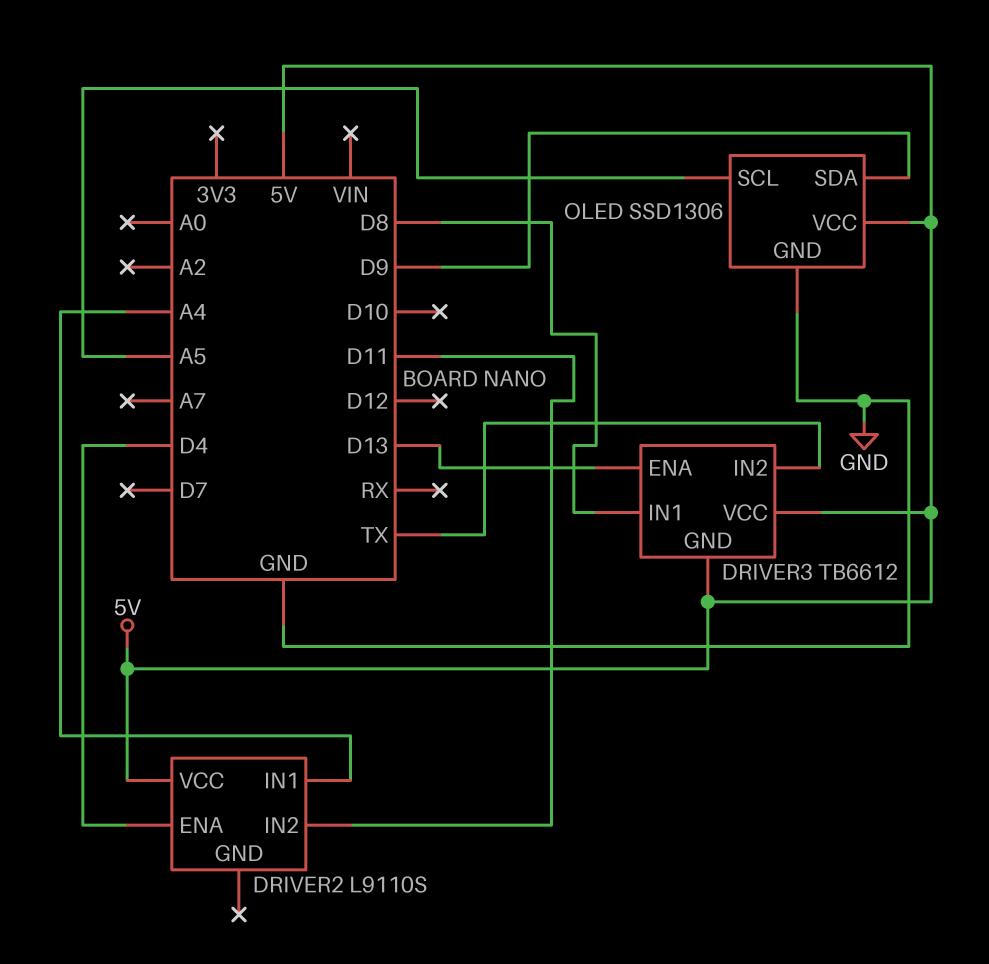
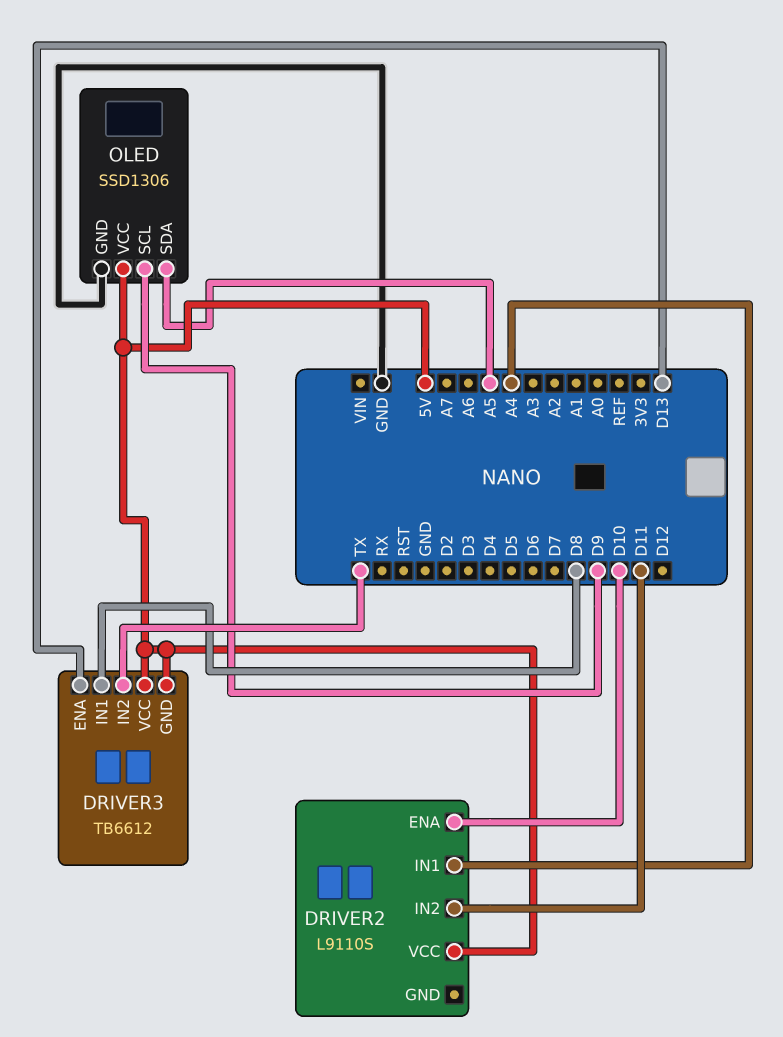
DRIVER2 pin ENA: D4 -> D10
OLED pin SCL: A5 -> D9
OLED pin SDA: D9 -> A5

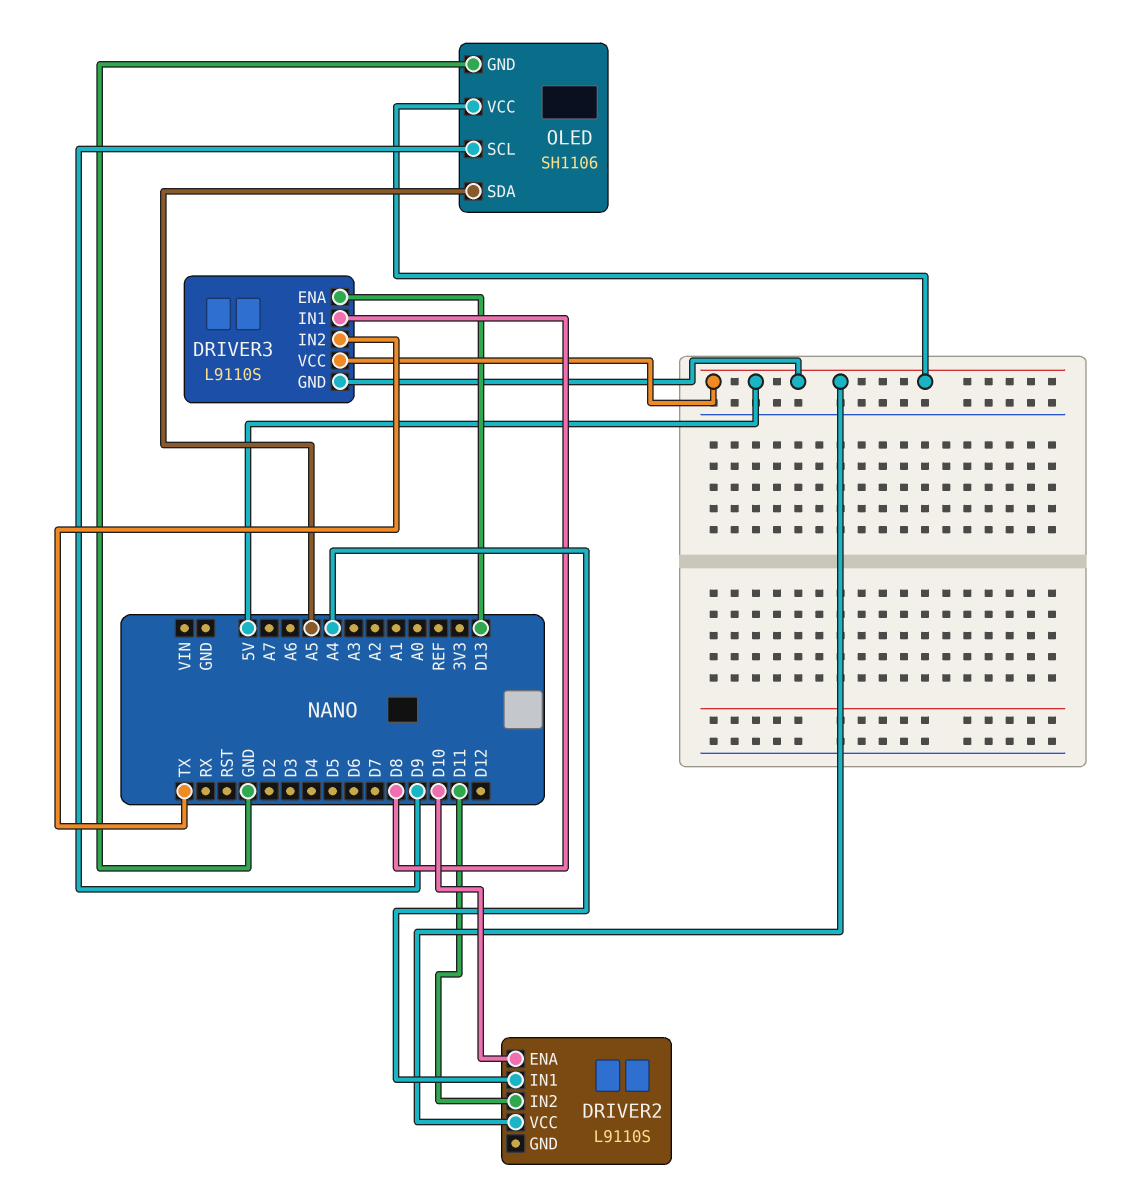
DRIVER3: TB6612 -> L9110S
OLED: SSD1306 -> SH1106

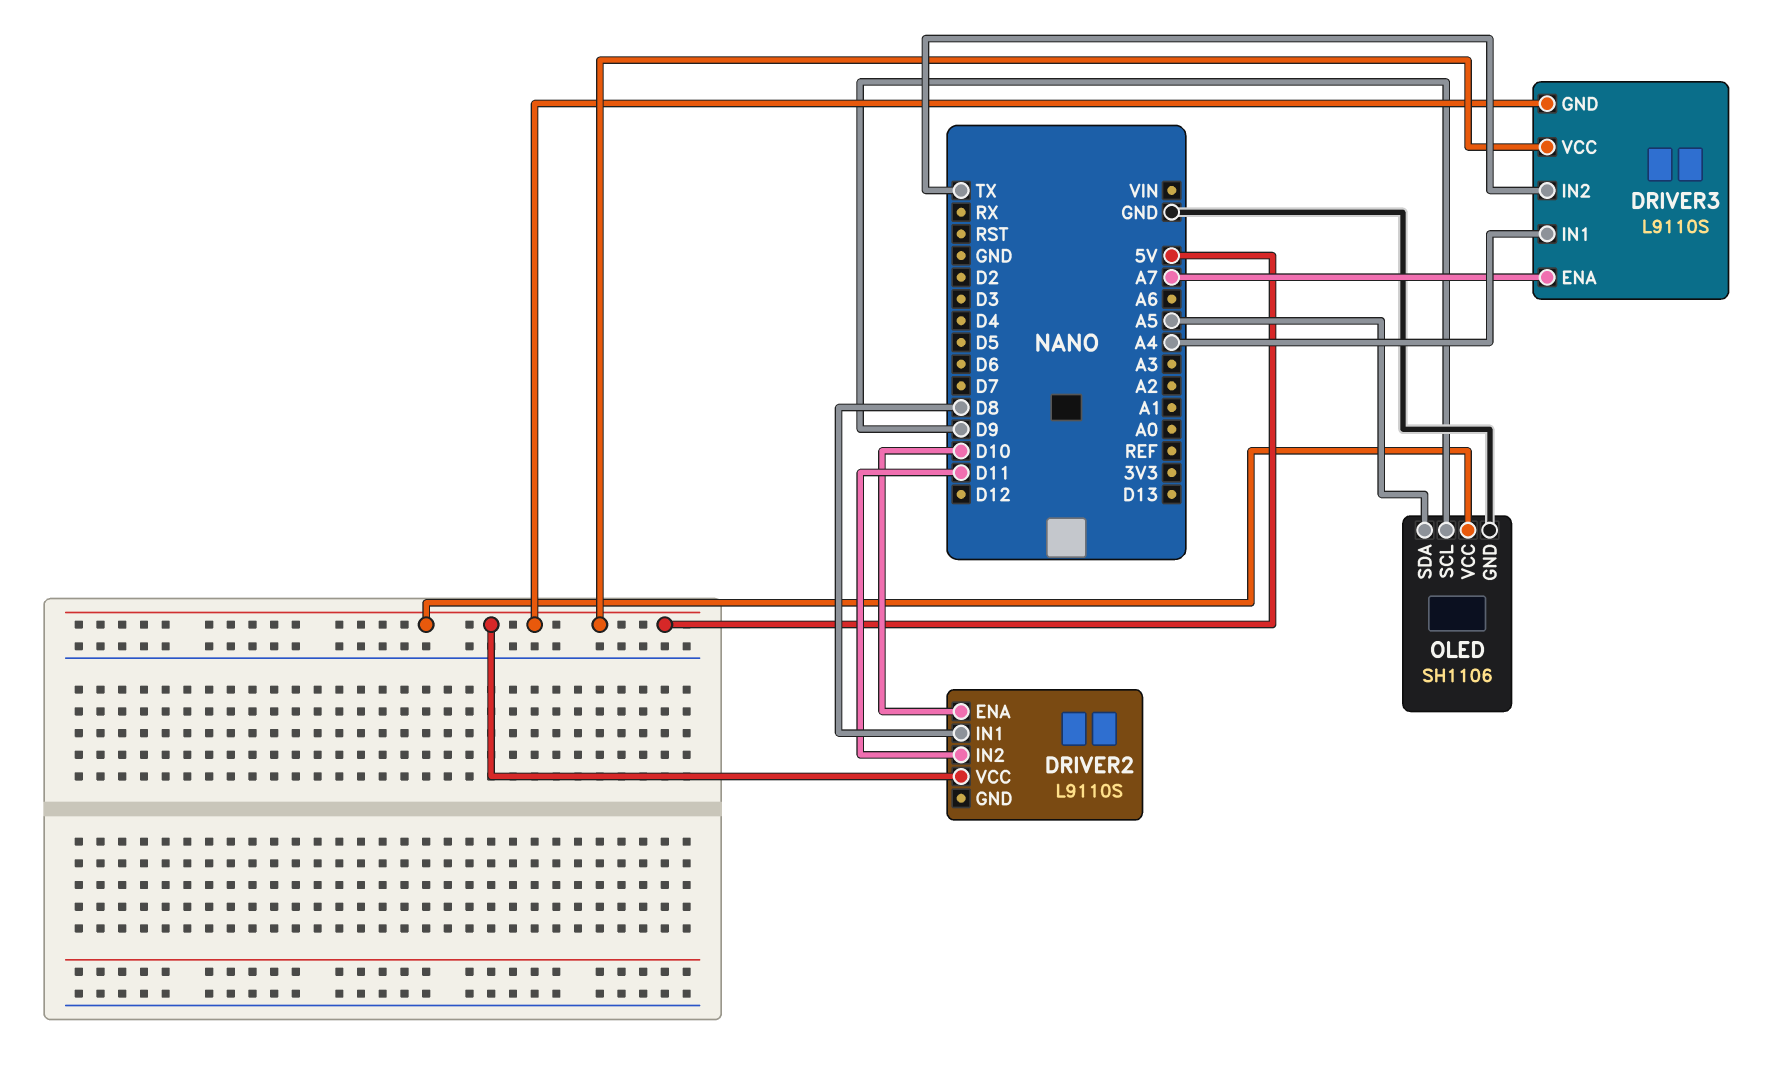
DRIVER2 pin IN1: A4 -> D8
DRIVER3 pin ENA: D13 -> A7
DRIVER3 pin IN1: D8 -> A4

